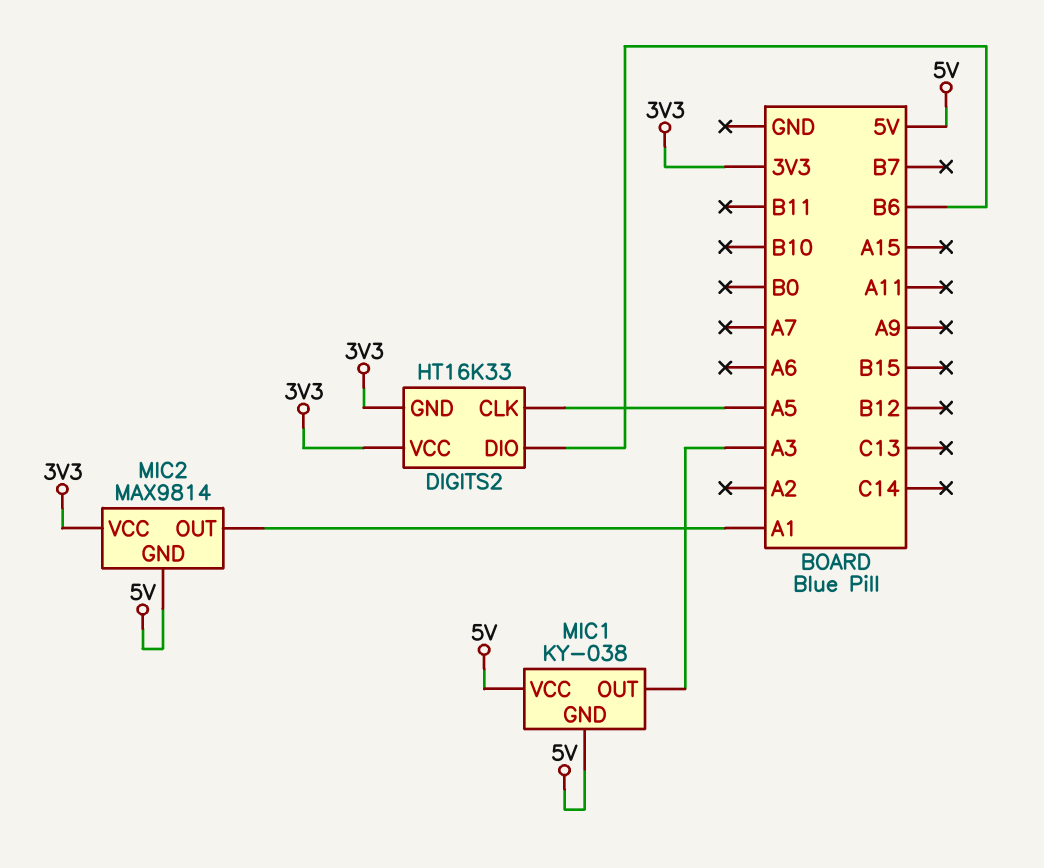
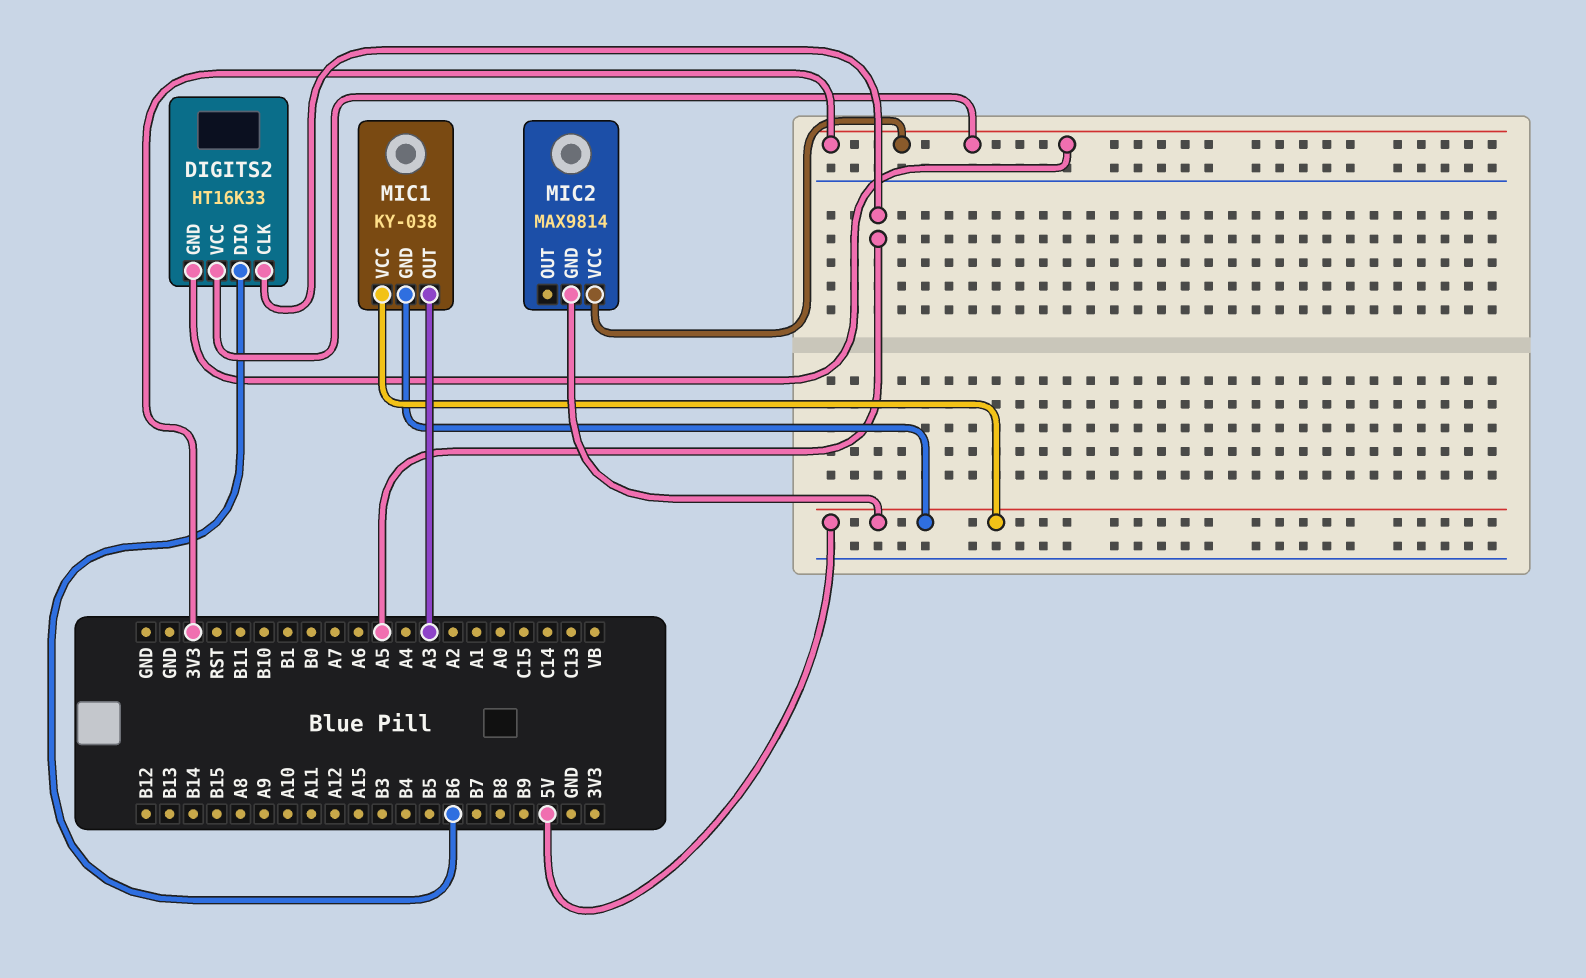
MIC2 pin OUT: A1 -> none

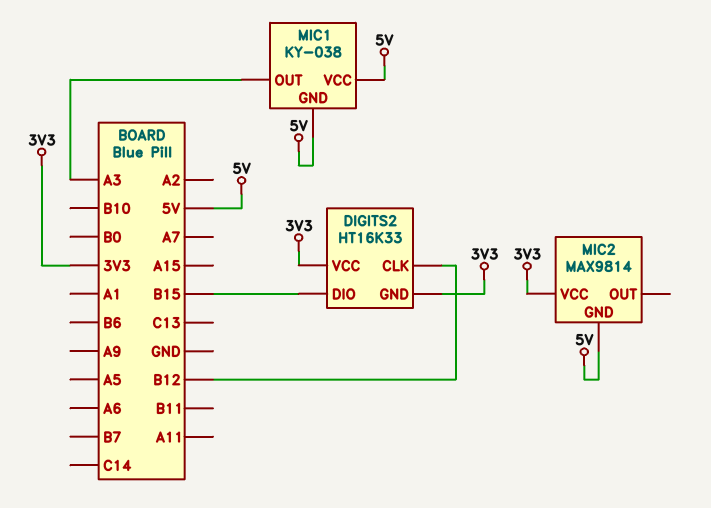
DIGITS2 pin CLK: A5 -> B12
DIGITS2 pin DIO: B6 -> B15

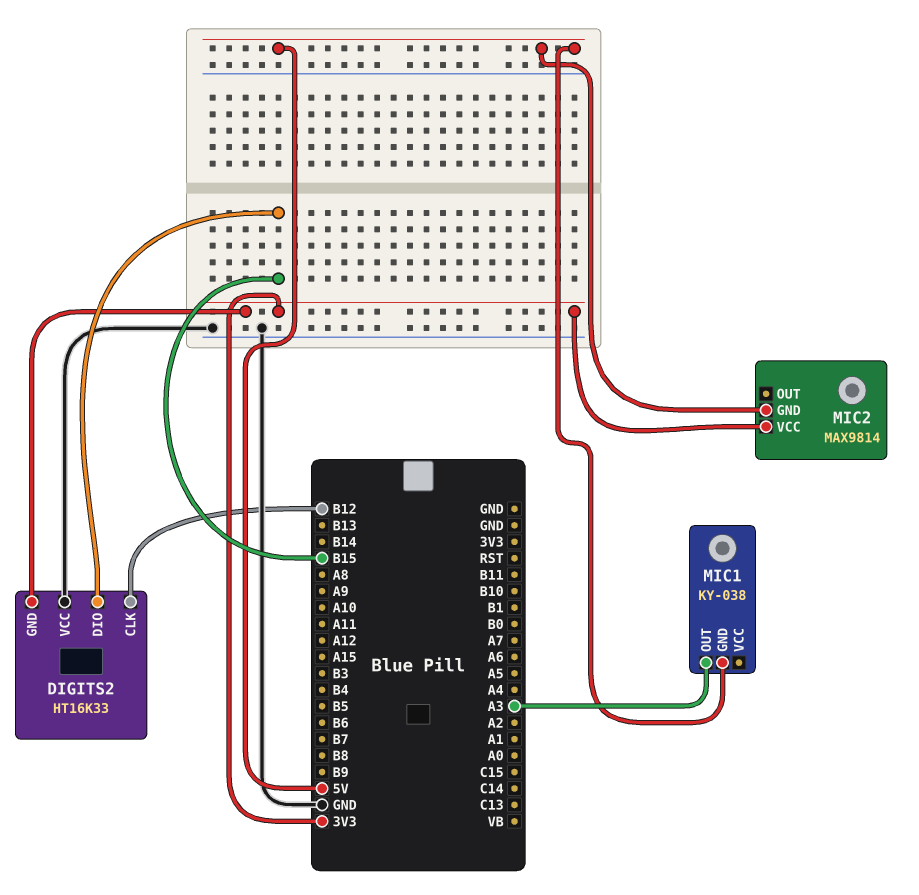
DIGITS2 pin VCC: 3V3 -> GND
MIC1 pin VCC: 5V -> none

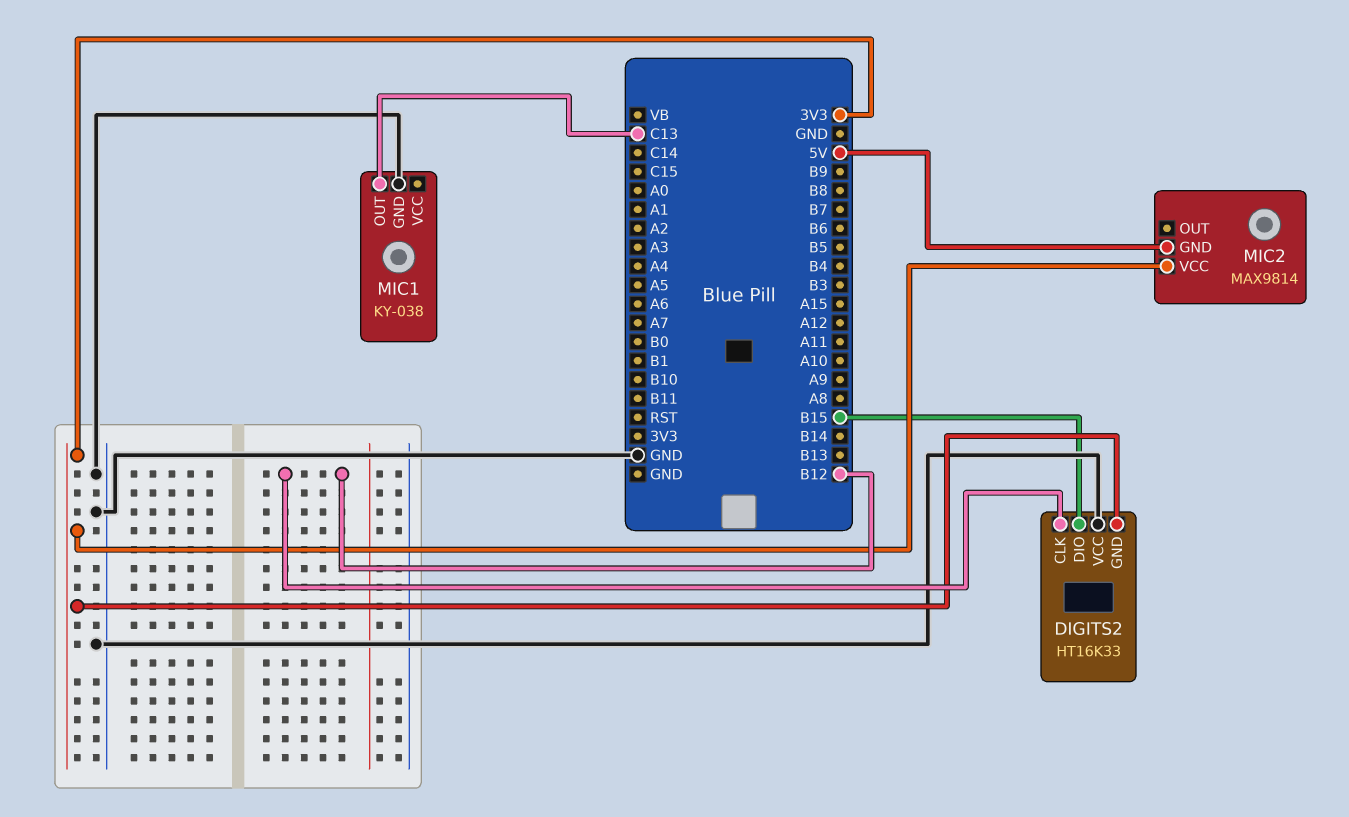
MIC1 pin GND: 5V -> GND
MIC1 pin OUT: A3 -> C13

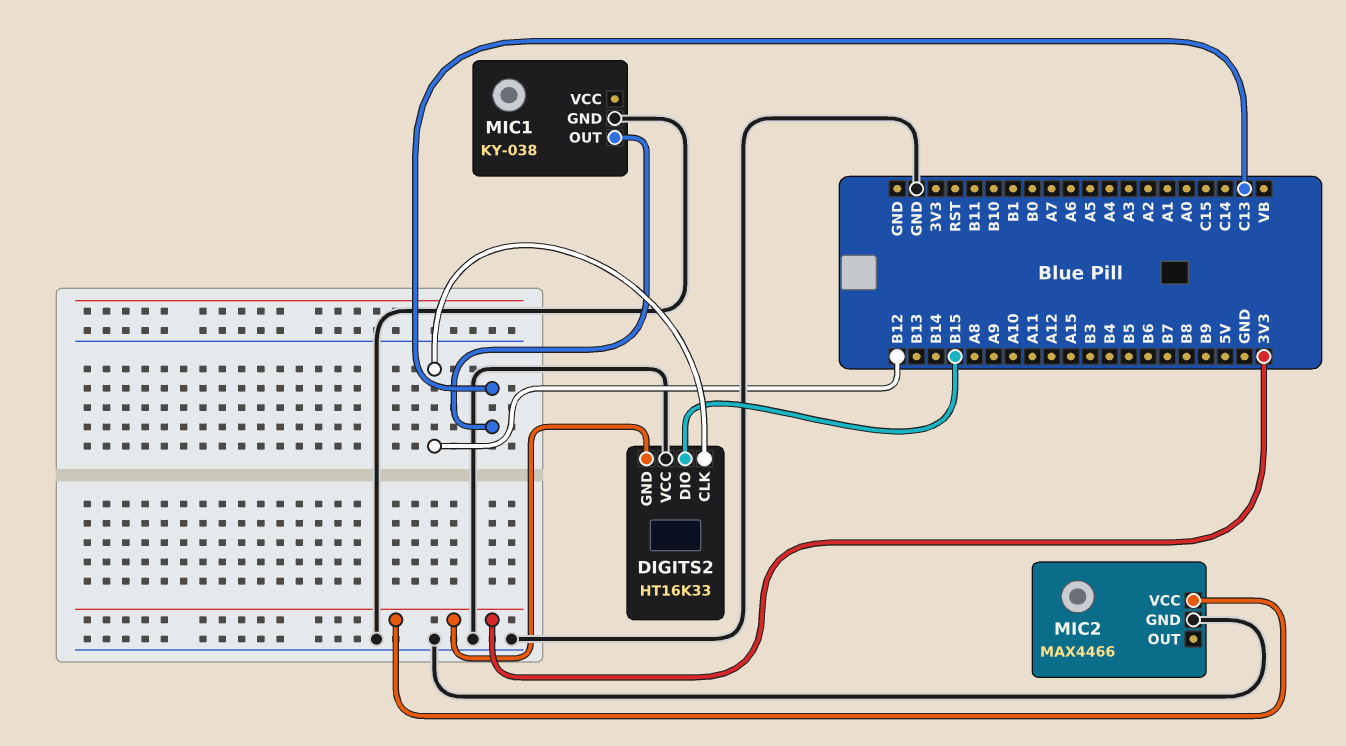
MIC2: MAX9814 -> MAX4466
MIC2 pin GND: 5V -> GND

